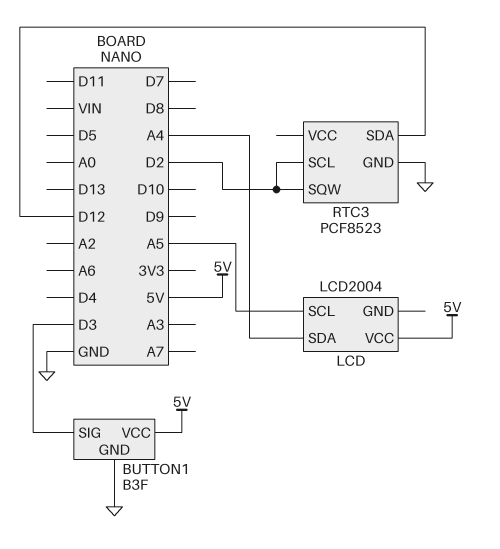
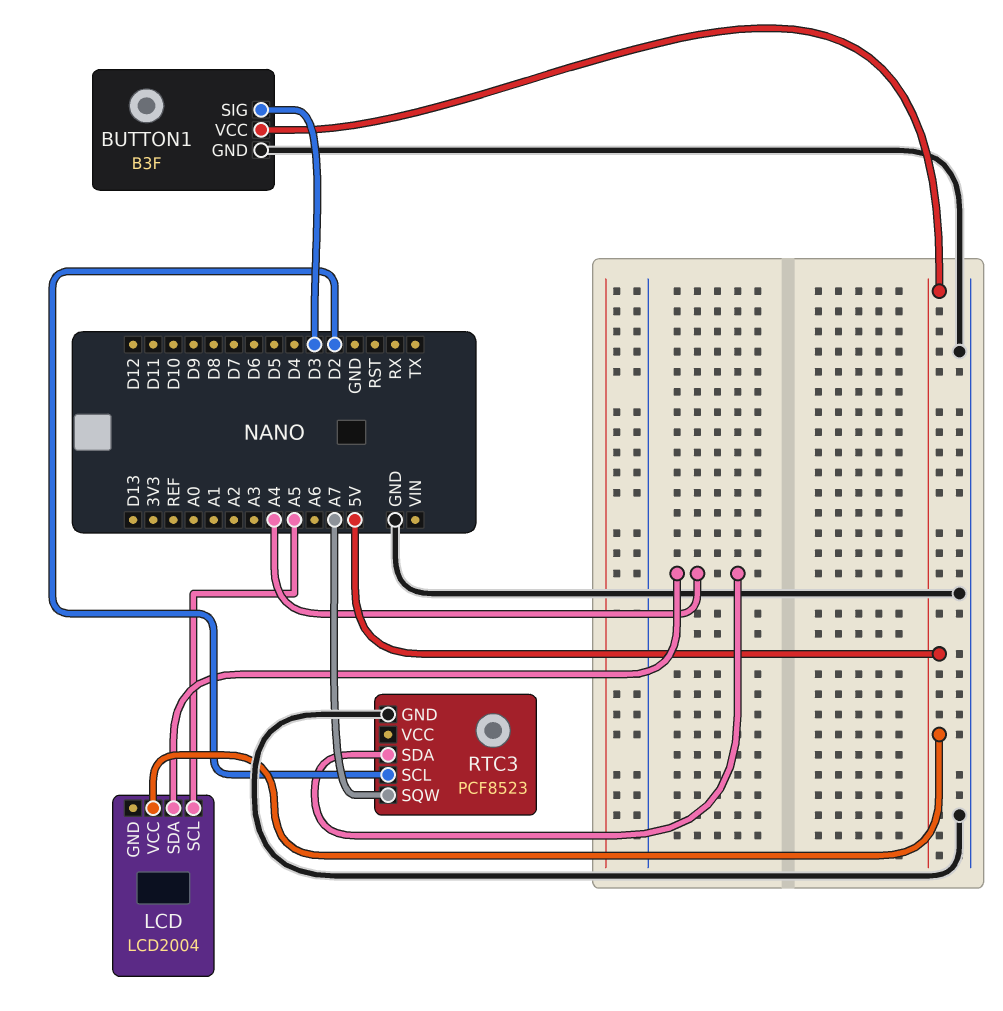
RTC3 pin SDA: D12 -> A4
RTC3 pin SQW: D2 -> A7

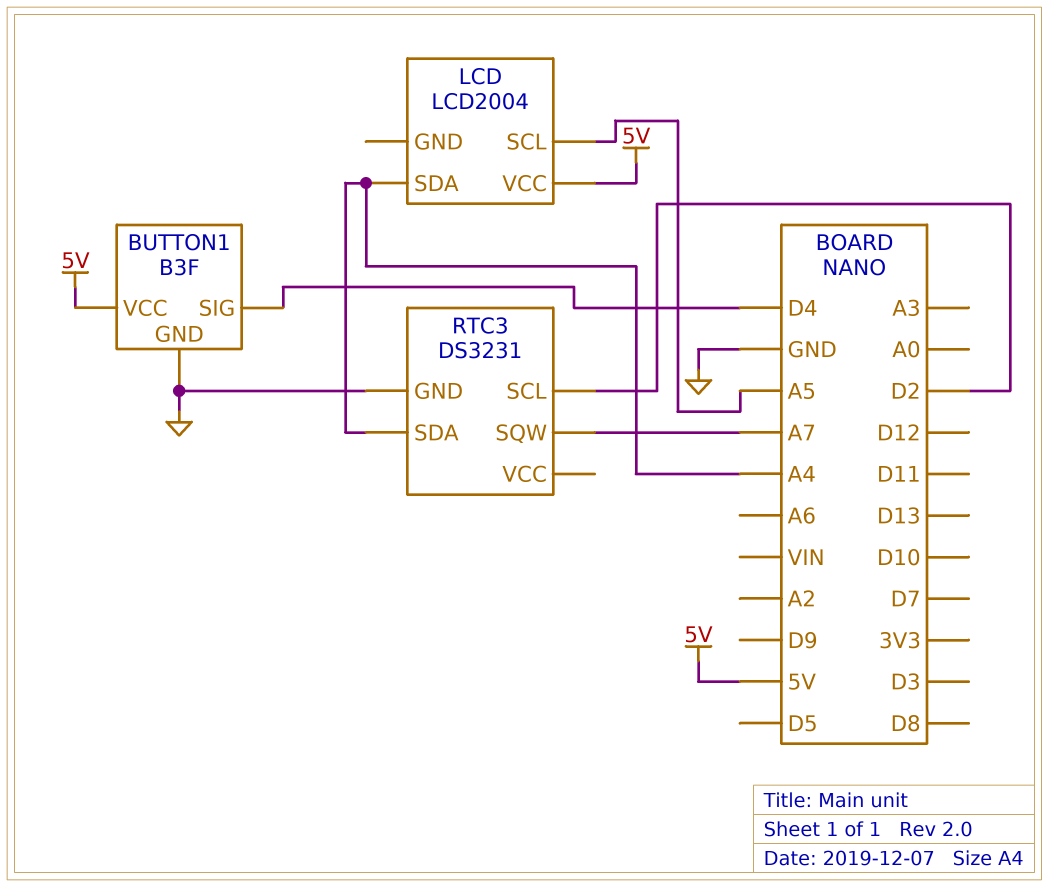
BUTTON1 pin SIG: D3 -> D4
RTC3: PCF8523 -> DS3231

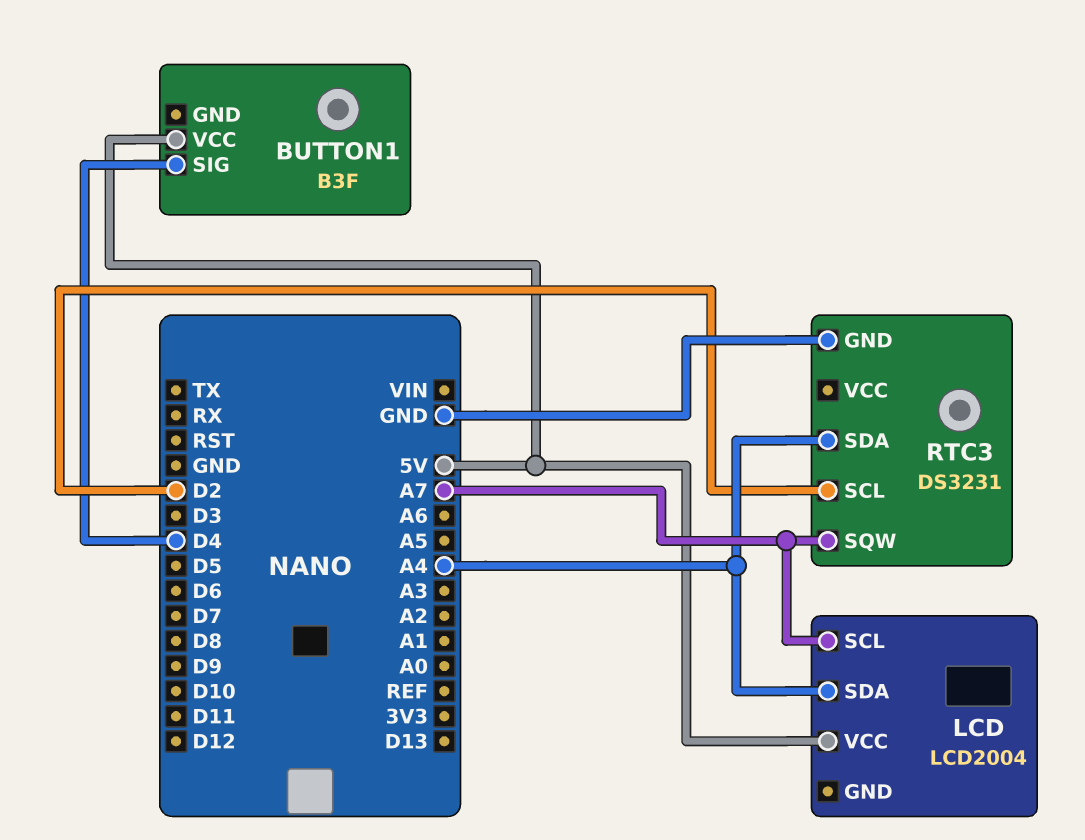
BUTTON1 pin GND: GND -> none
LCD pin SCL: A5 -> A7

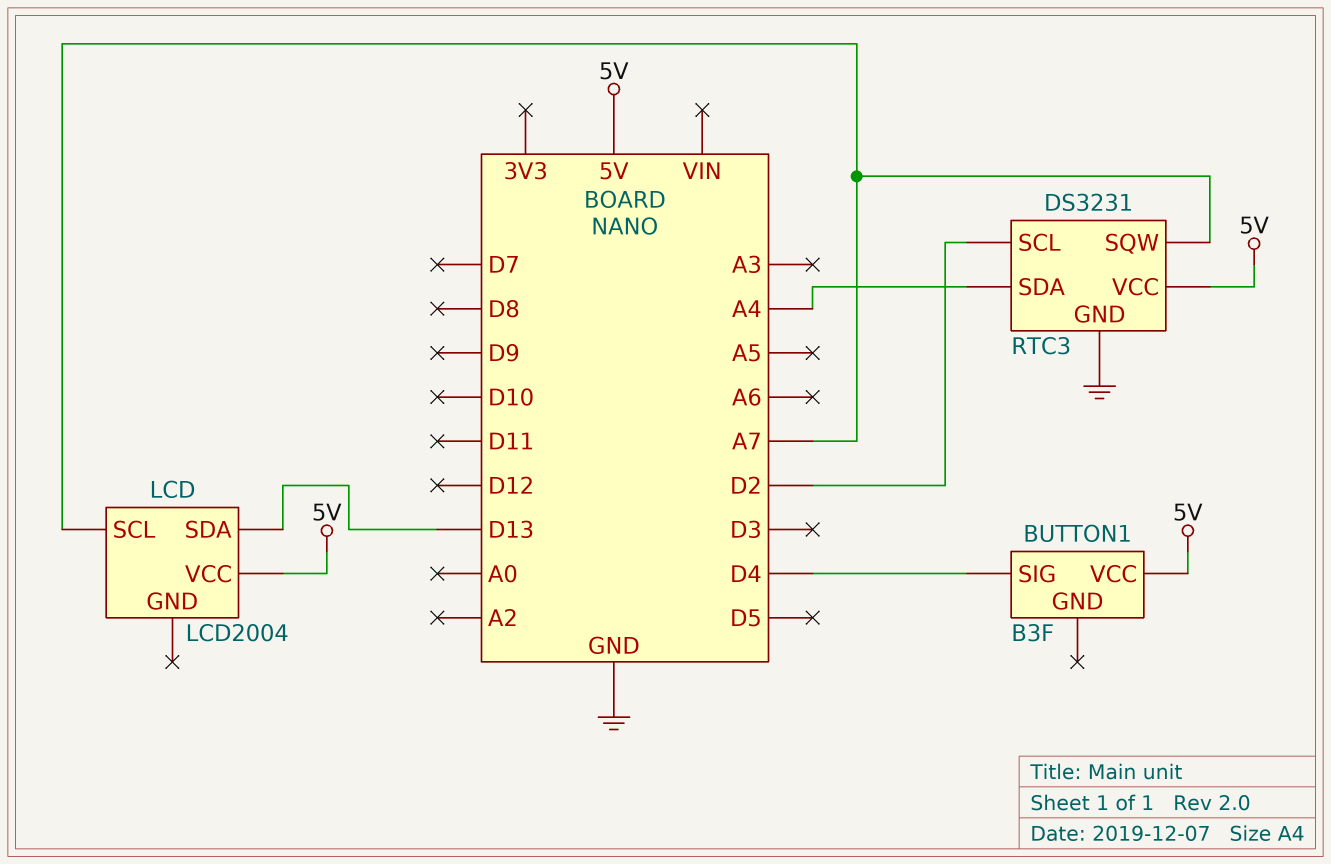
LCD pin SDA: A4 -> D13
RTC3 pin VCC: none -> 5V

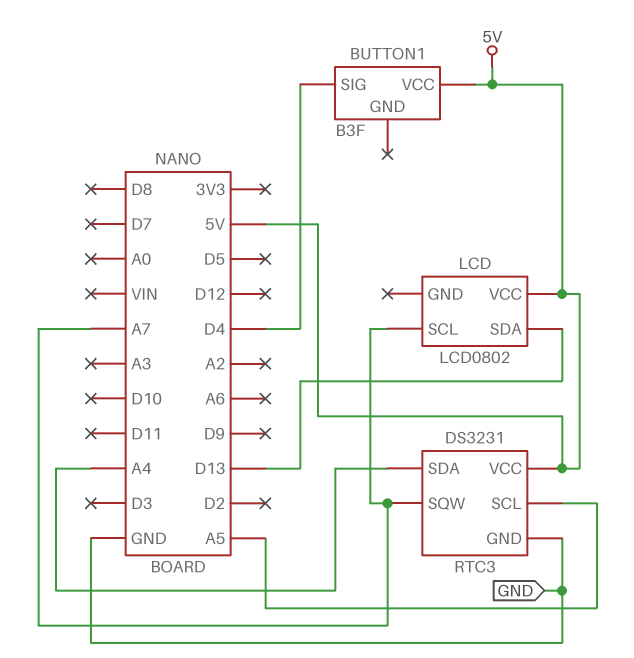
LCD: LCD2004 -> LCD0802
RTC3 pin SCL: D2 -> A5

